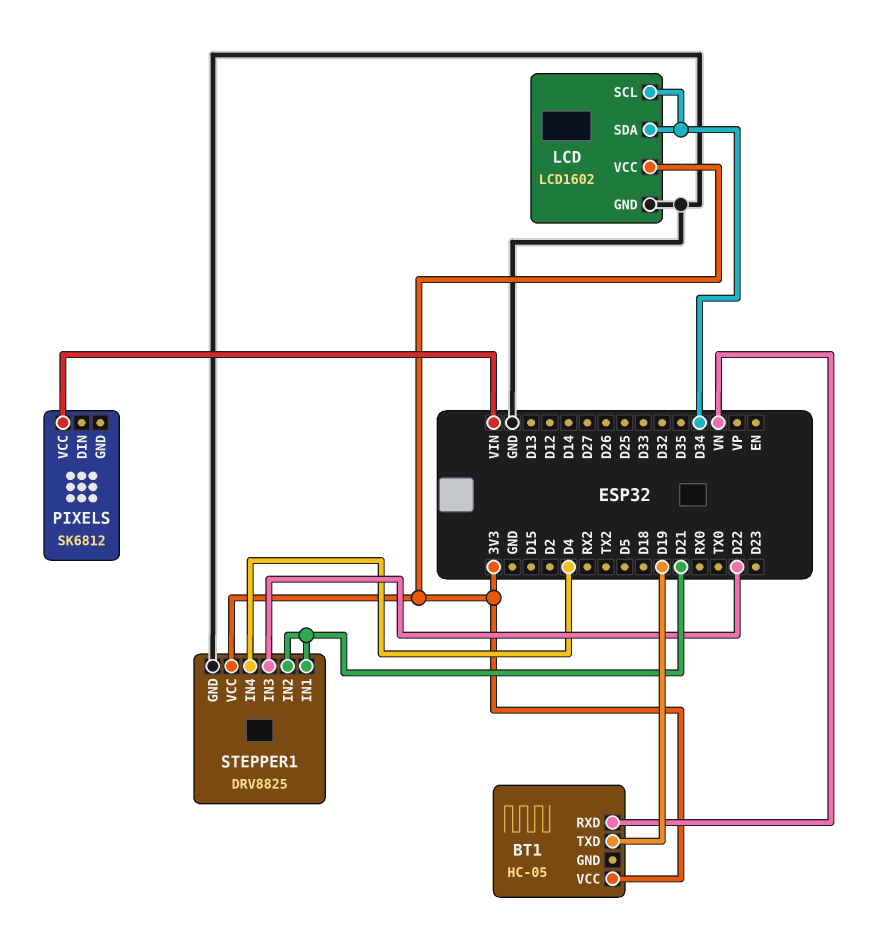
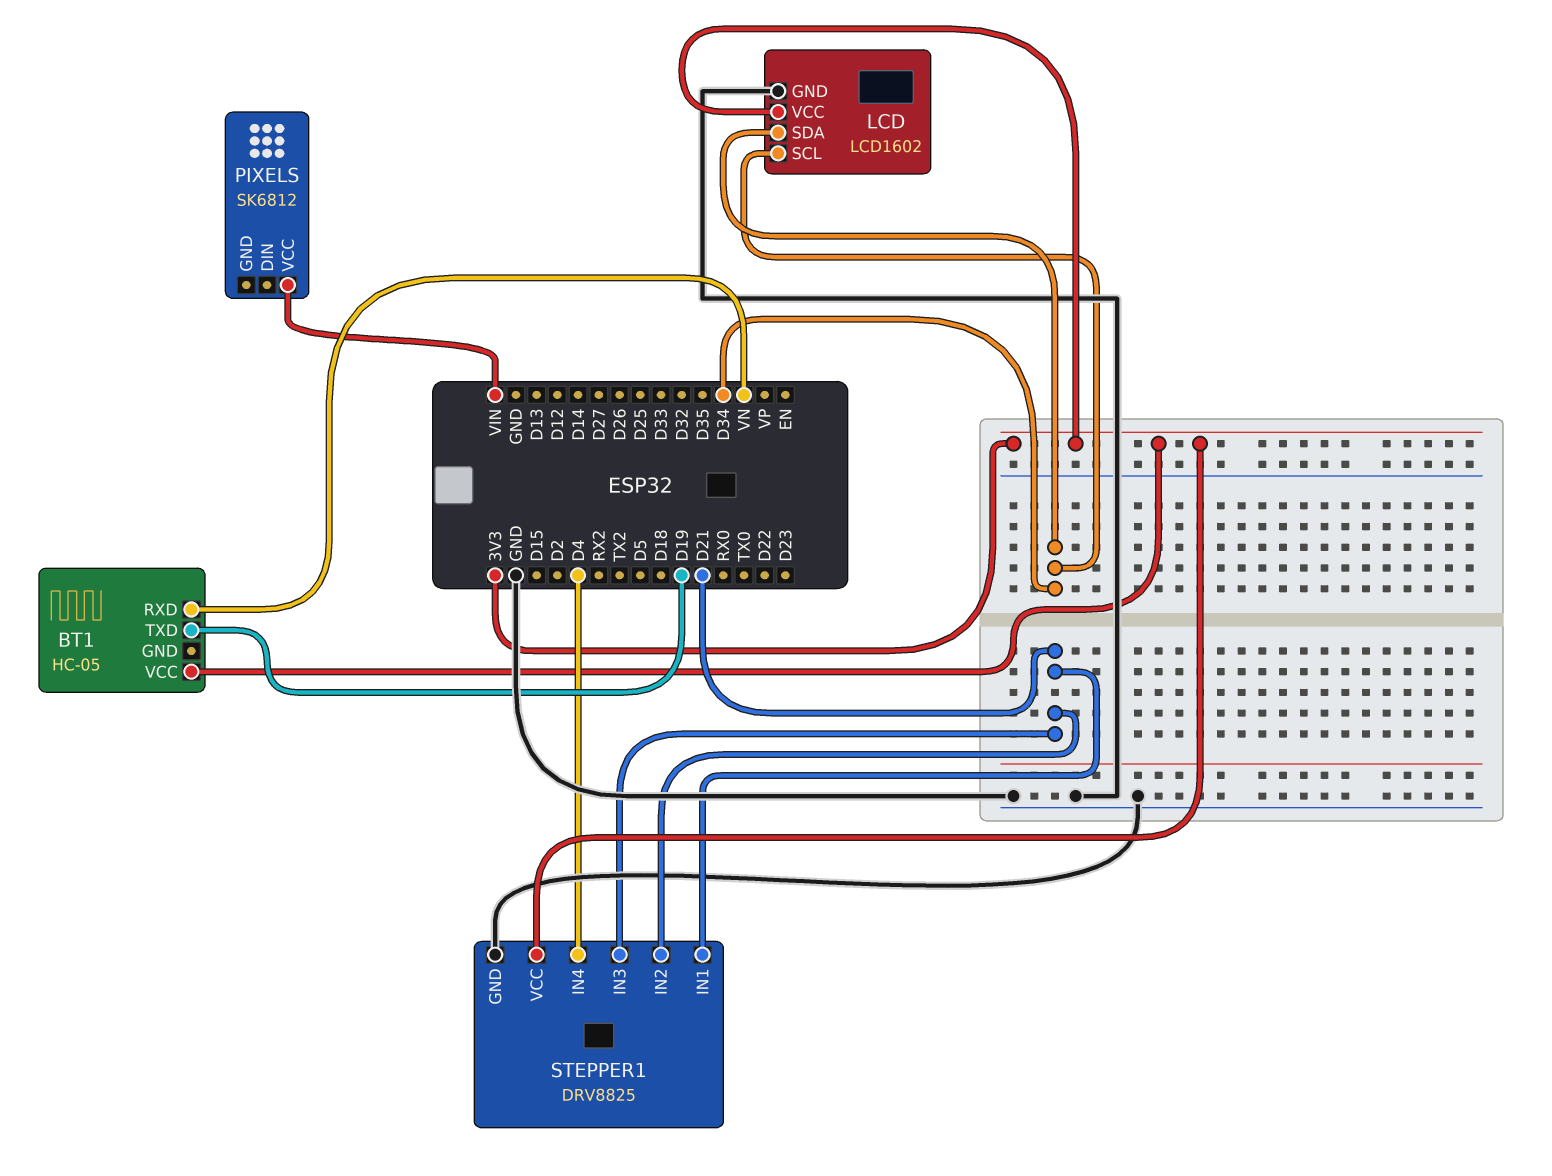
STEPPER1 pin IN3: D22 -> D21

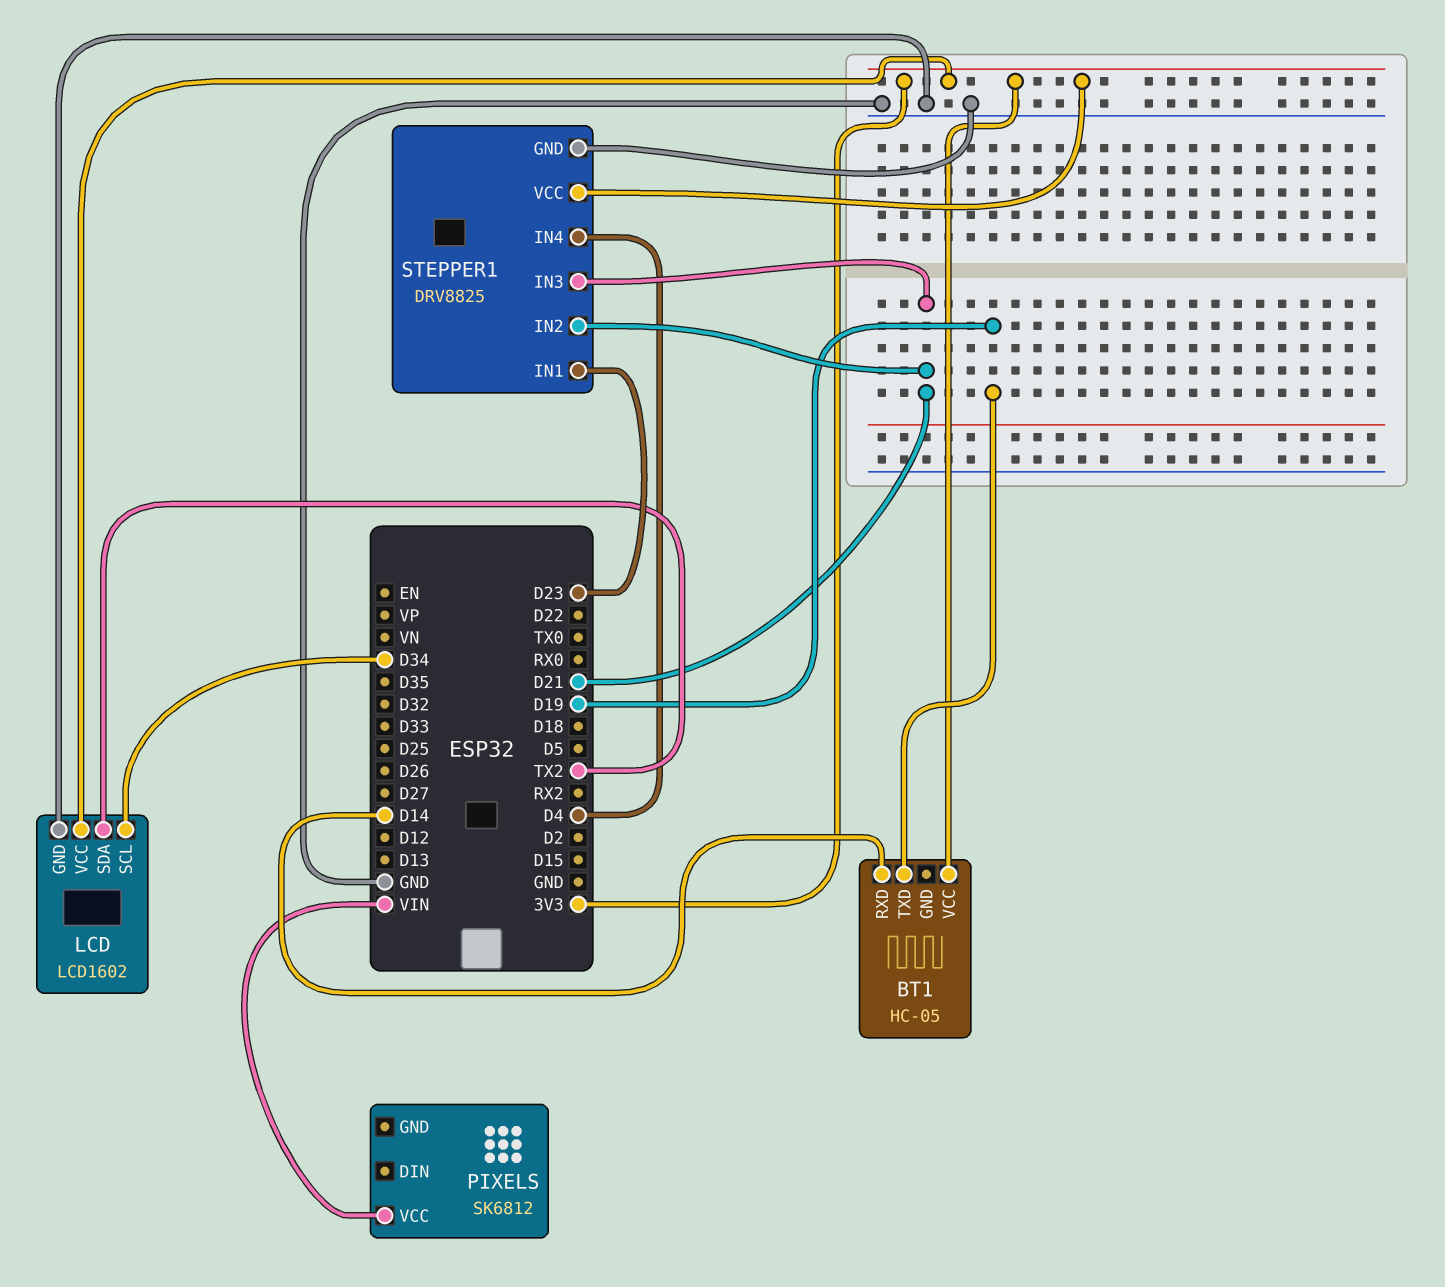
BT1 pin RXD: VN -> D14
LCD pin SDA: D34 -> TX2
STEPPER1 pin IN1: D21 -> D23

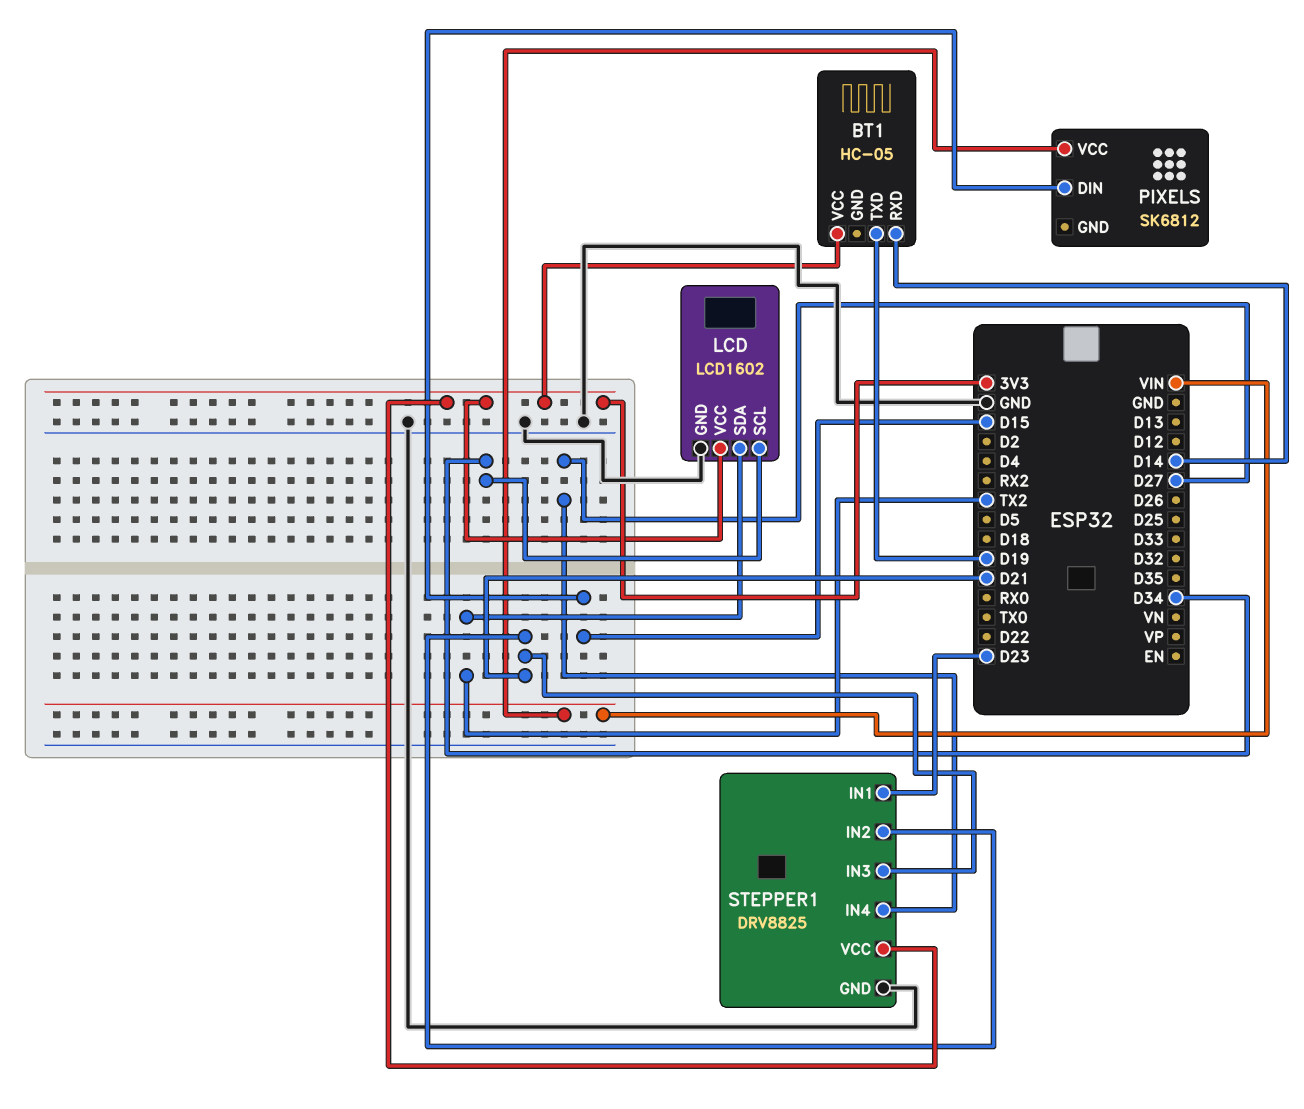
PIXELS pin DIN: none -> D15
STEPPER1 pin IN4: D4 -> D27

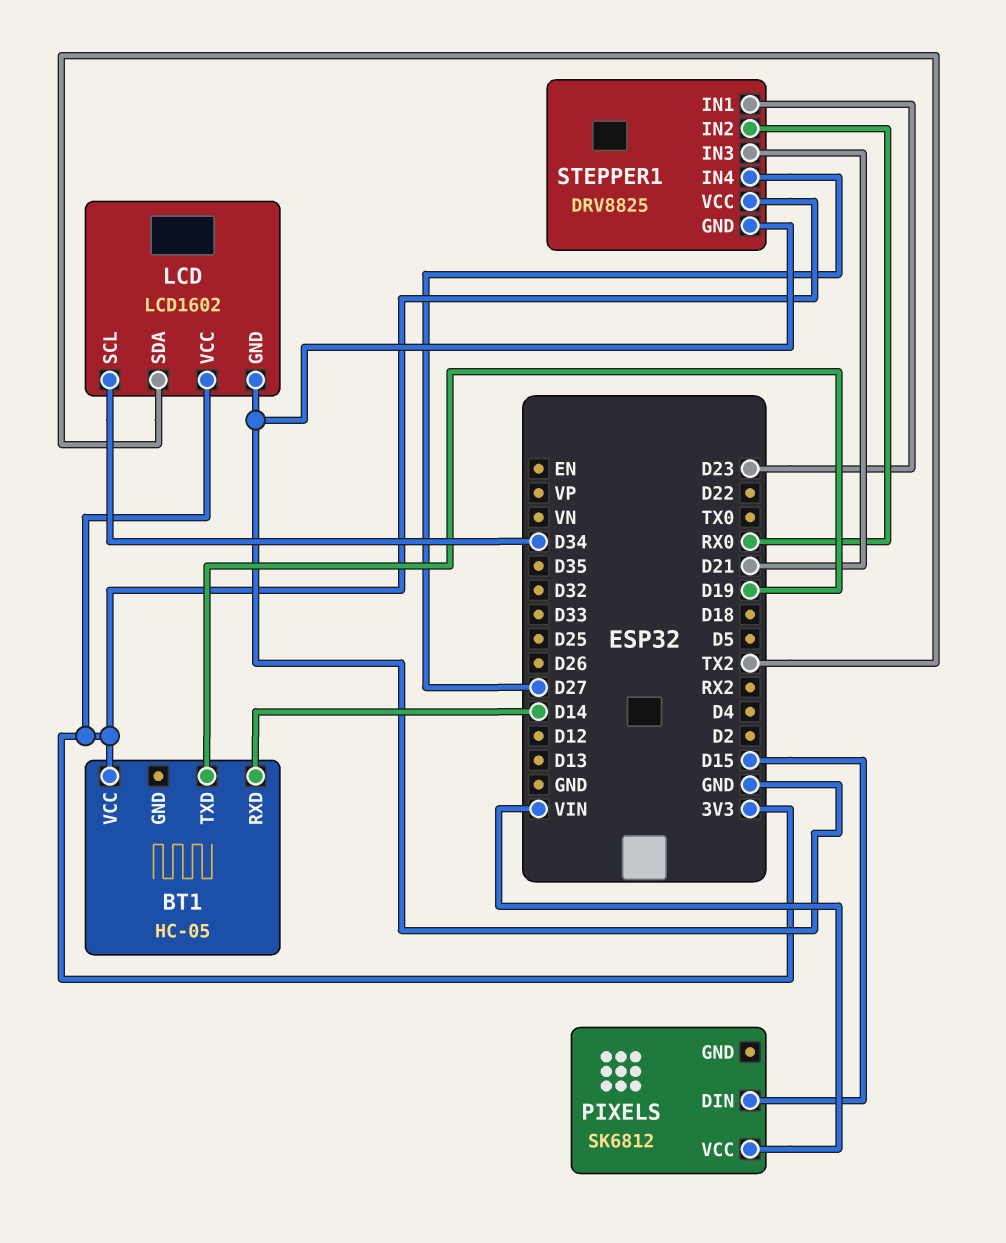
STEPPER1 pin IN2: D21 -> RX0

